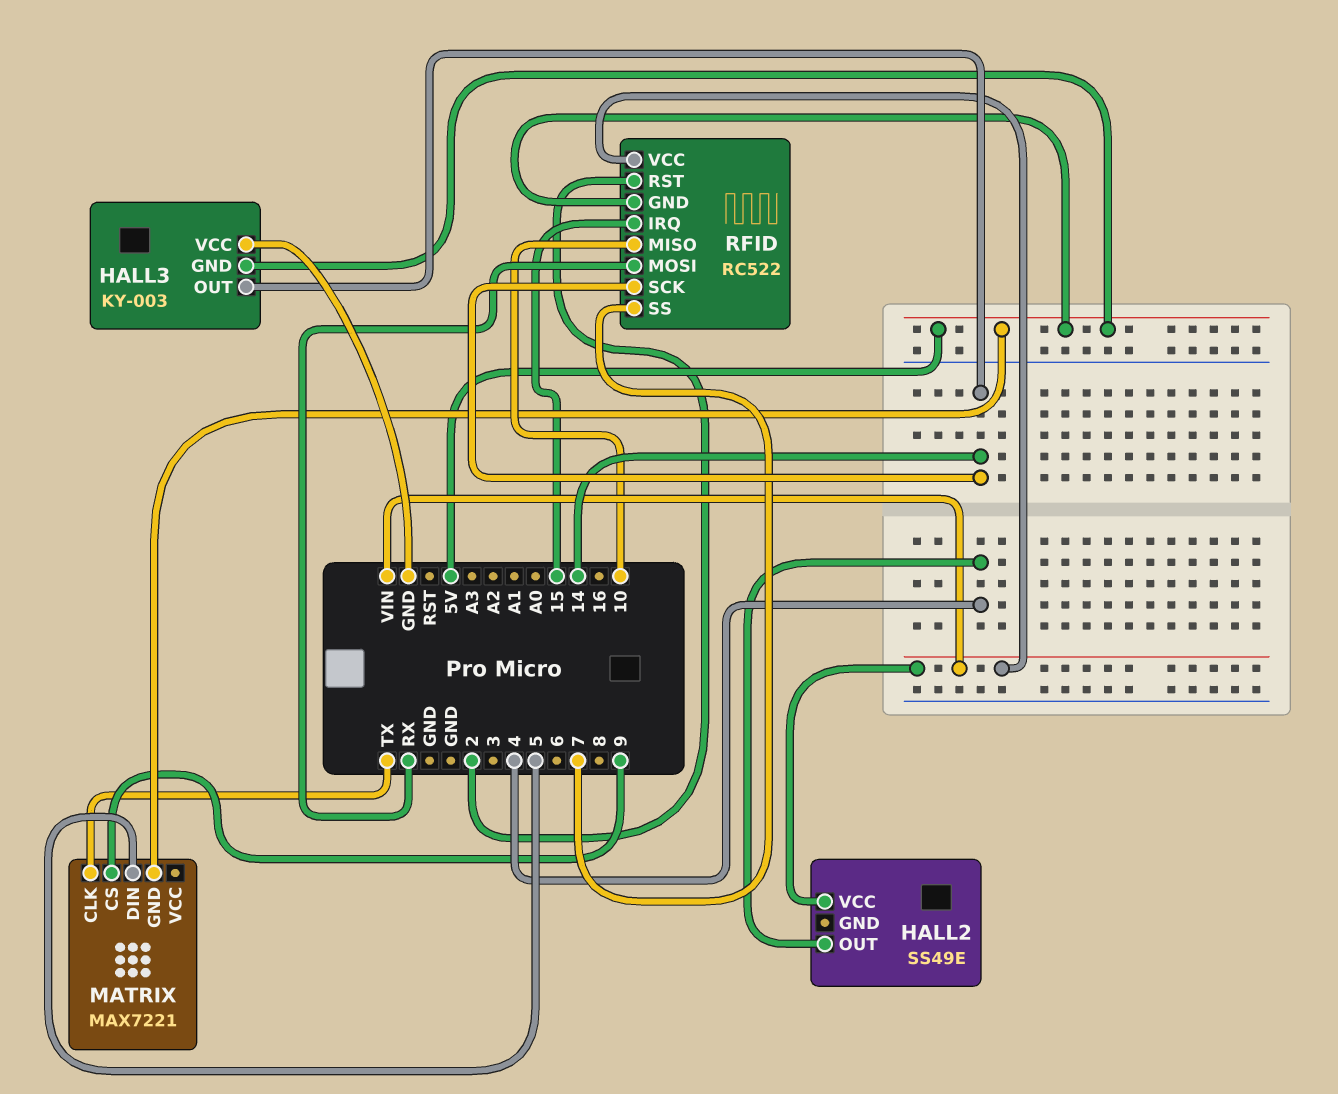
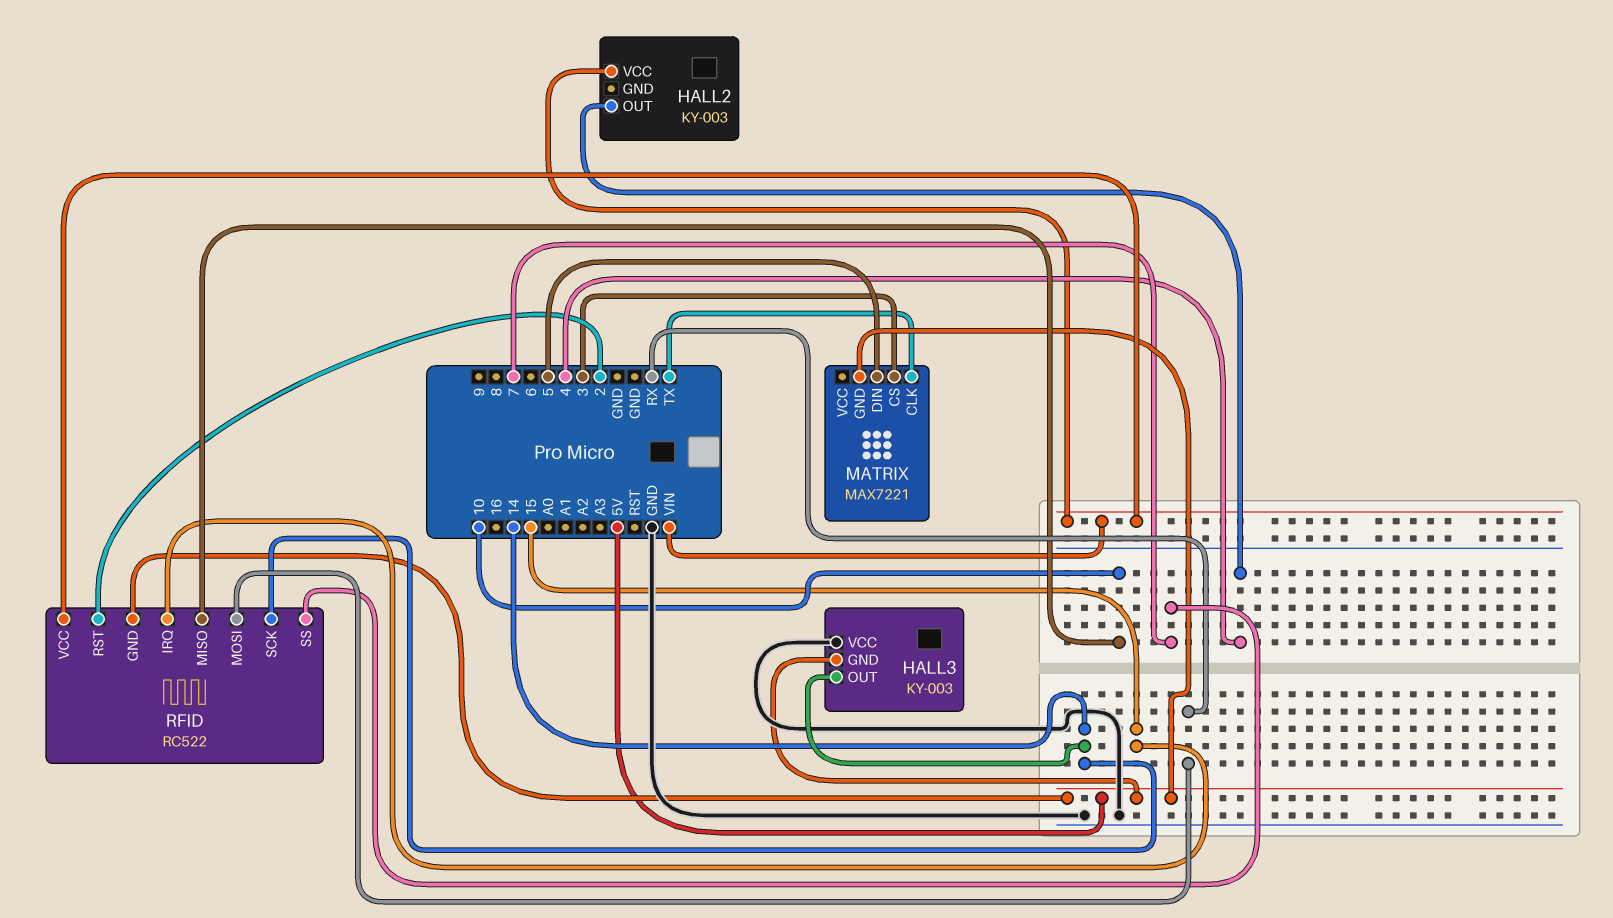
HALL2: SS49E -> KY-003
MATRIX pin CS: 9 -> 3

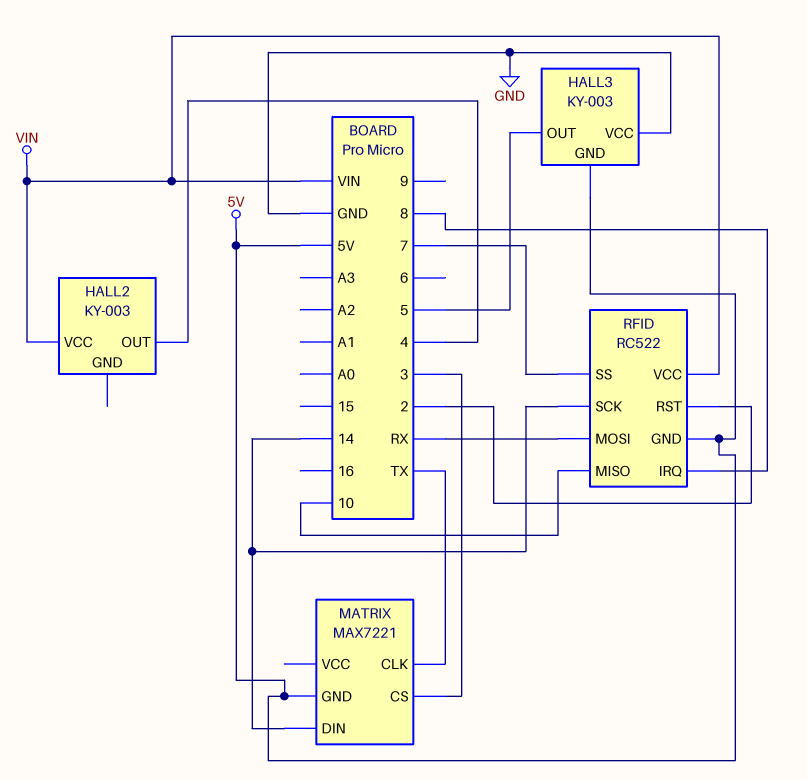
HALL3 pin OUT: 14 -> 5
MATRIX pin DIN: 5 -> 14
RFID pin IRQ: 15 -> 8

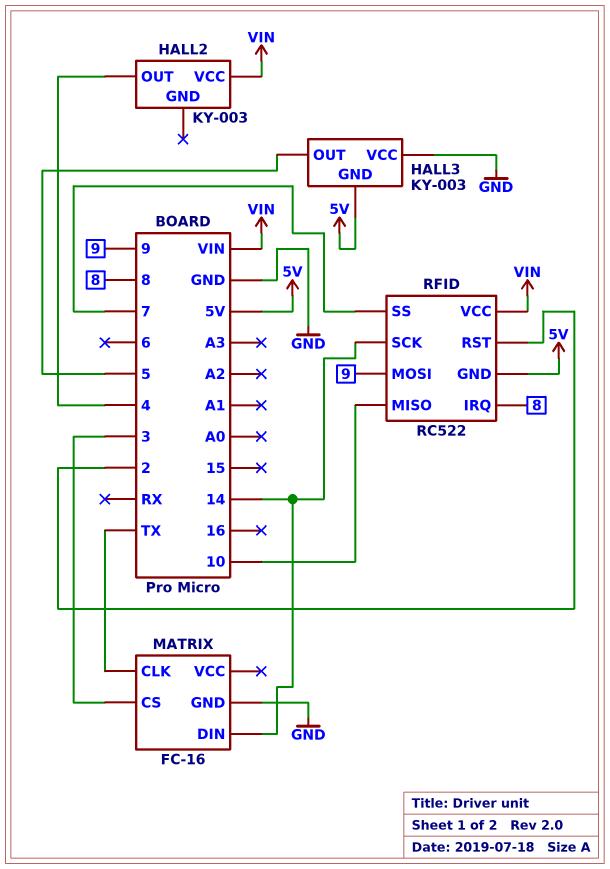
MATRIX: MAX7221 -> FC-16
MATRIX pin GND: 5V -> GND
RFID pin MOSI: RX -> 9

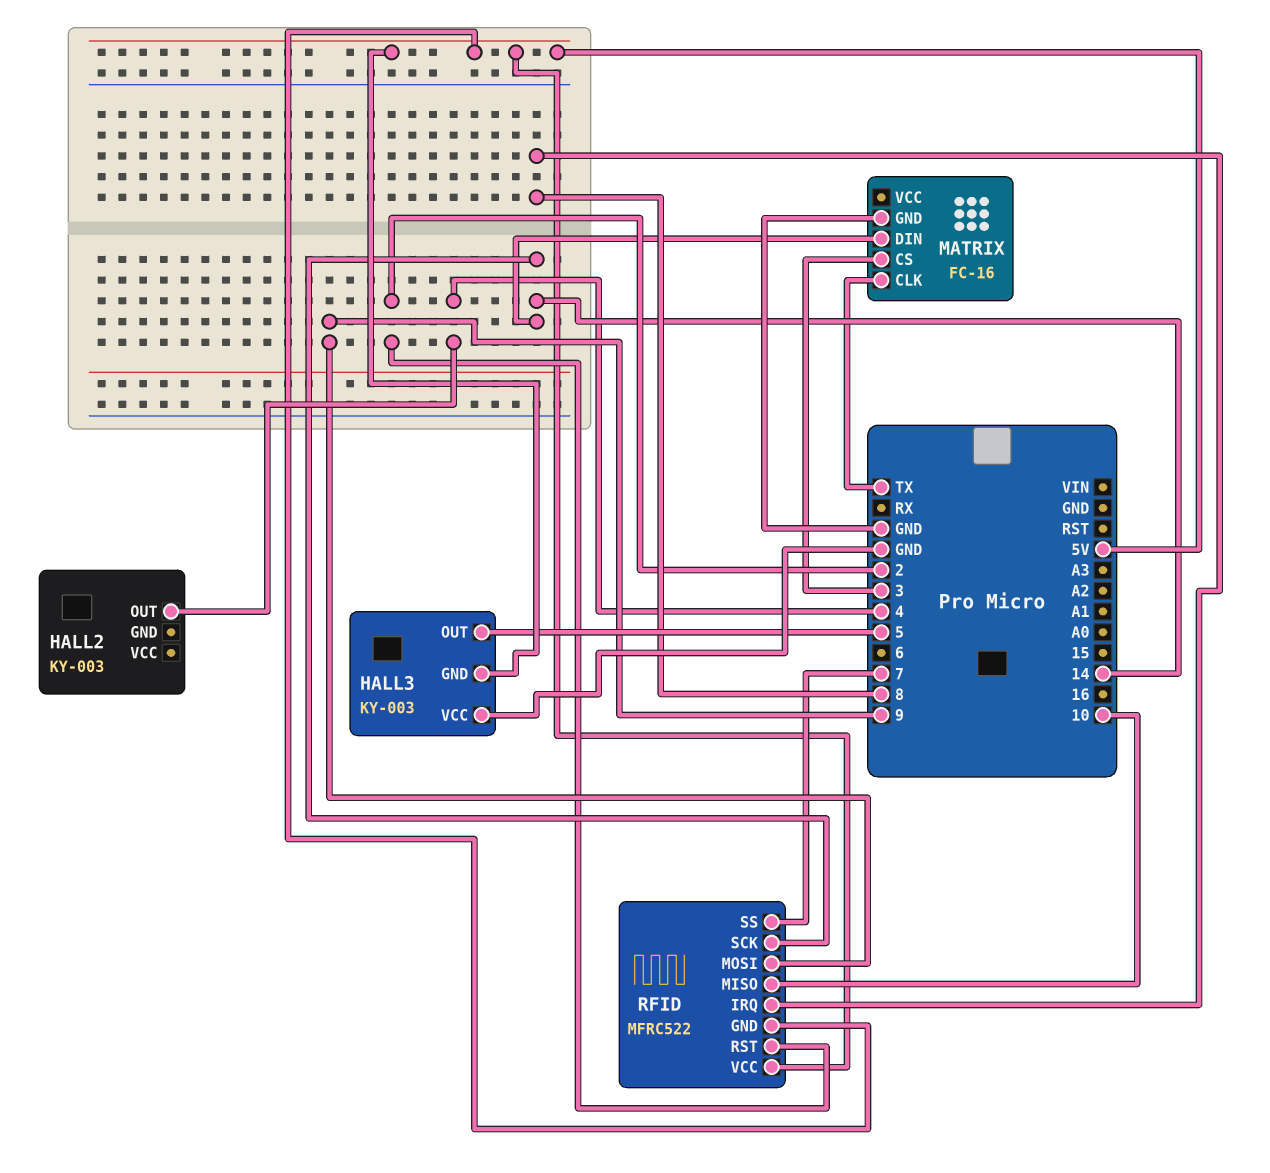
HALL2 pin VCC: VIN -> none
RFID: RC522 -> MFRC522
RFID pin VCC: VIN -> 5V

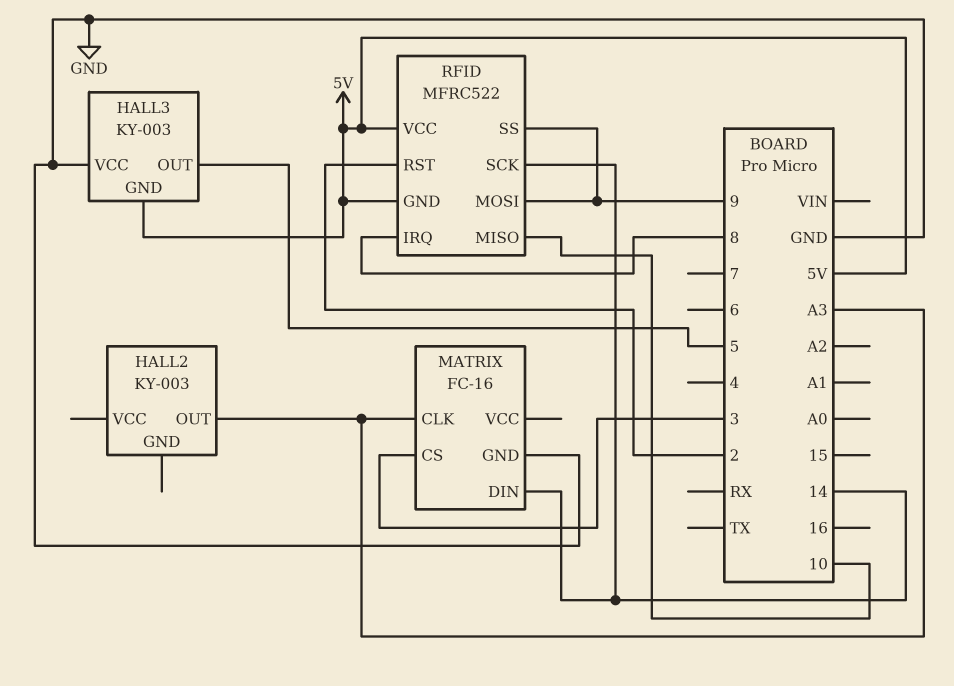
HALL2 pin OUT: 4 -> A3
MATRIX pin CLK: TX -> A3
RFID pin SS: 7 -> 9

